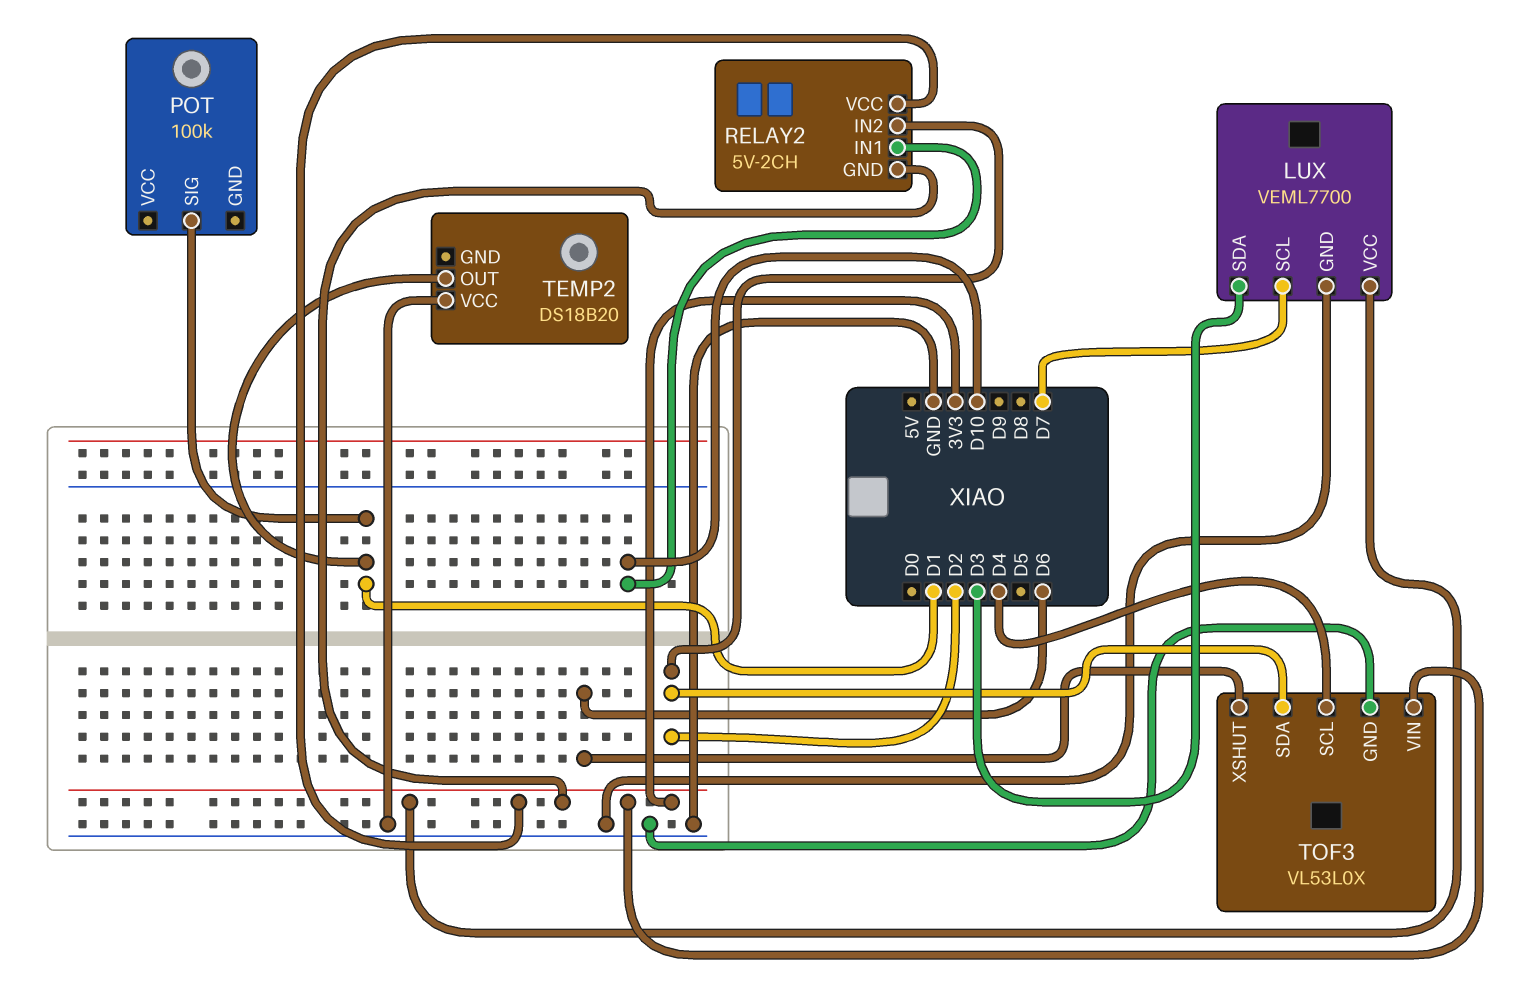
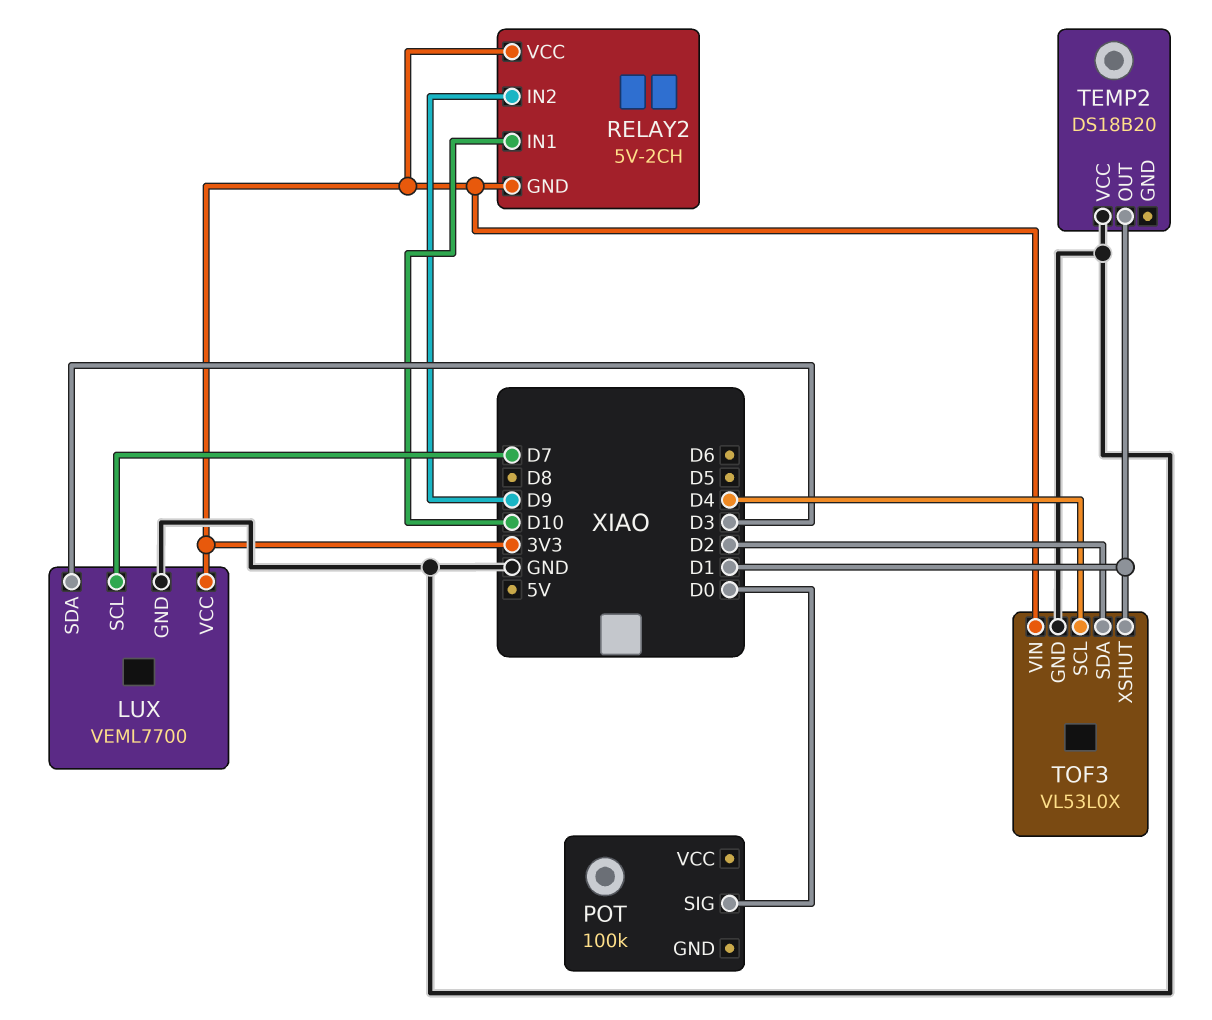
POT pin SIG: D1 -> D0
RELAY2 pin IN2: D2 -> D9
TOF3 pin XSHUT: D6 -> D1

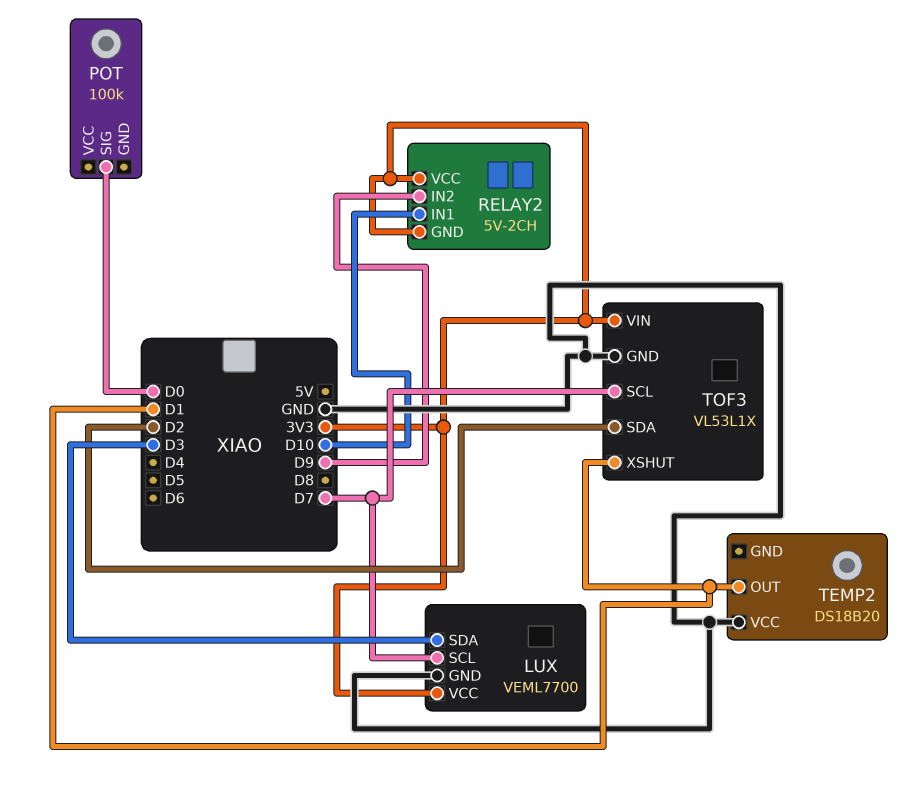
TOF3: VL53L0X -> VL53L1X
TOF3 pin SCL: D4 -> D7

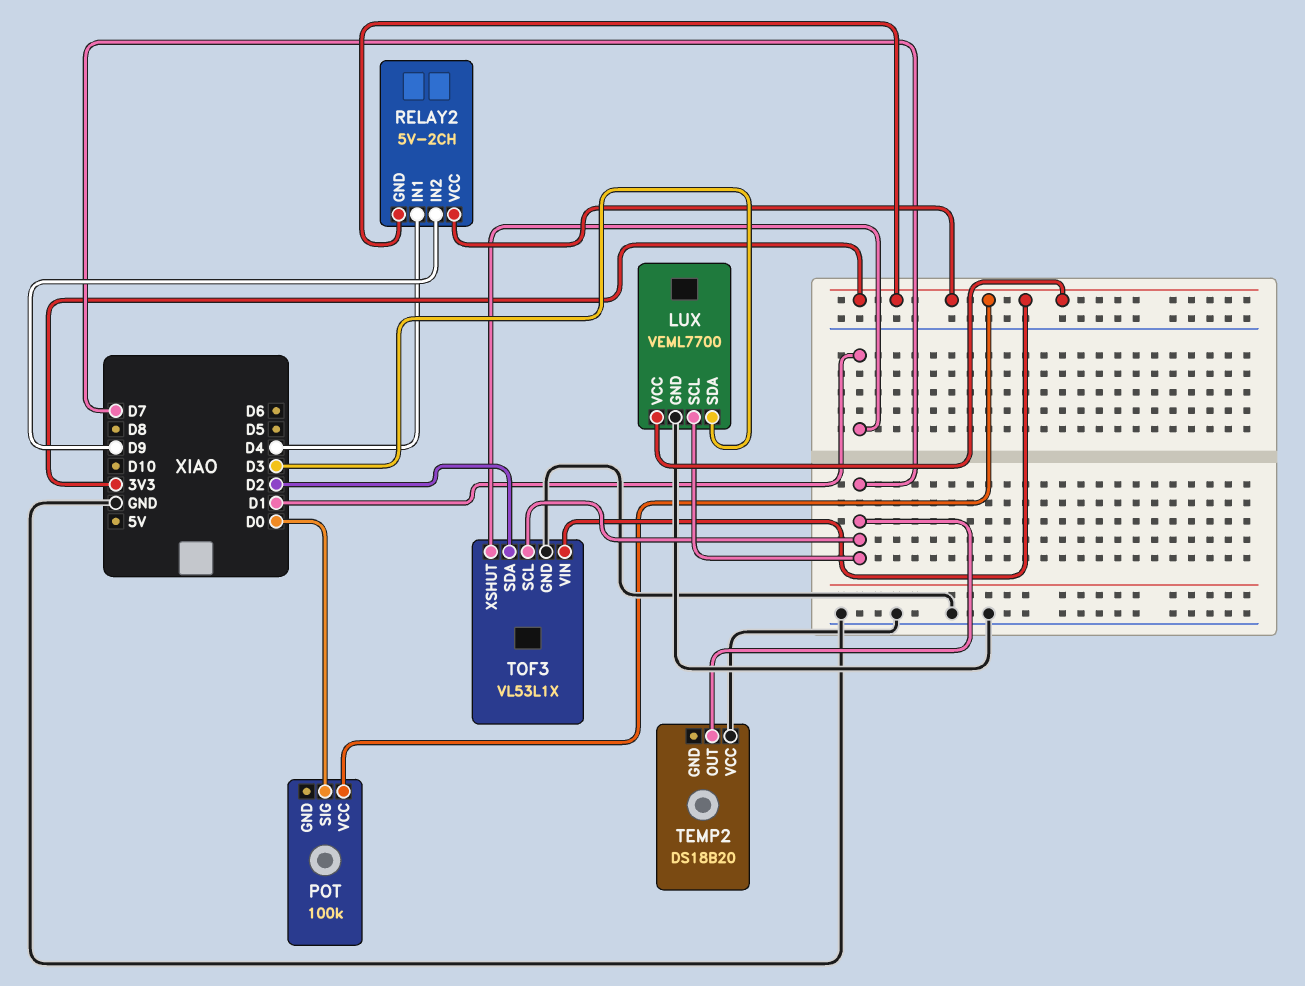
POT pin VCC: none -> 3V3
RELAY2 pin IN1: D10 -> D4
TEMP2 pin OUT: D1 -> D7

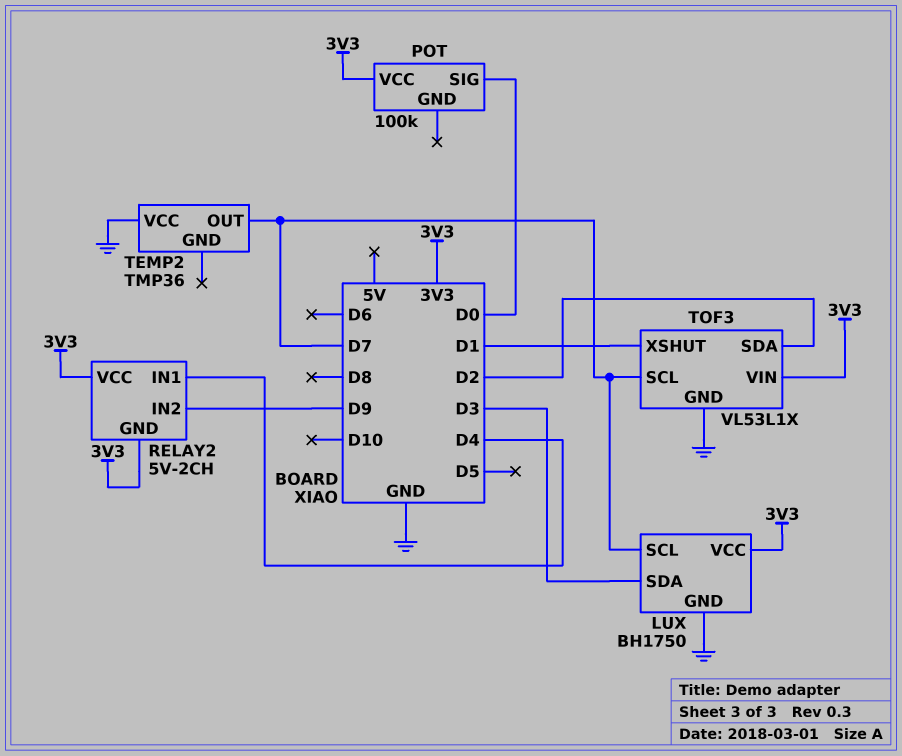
LUX: VEML7700 -> BH1750
TEMP2: DS18B20 -> TMP36

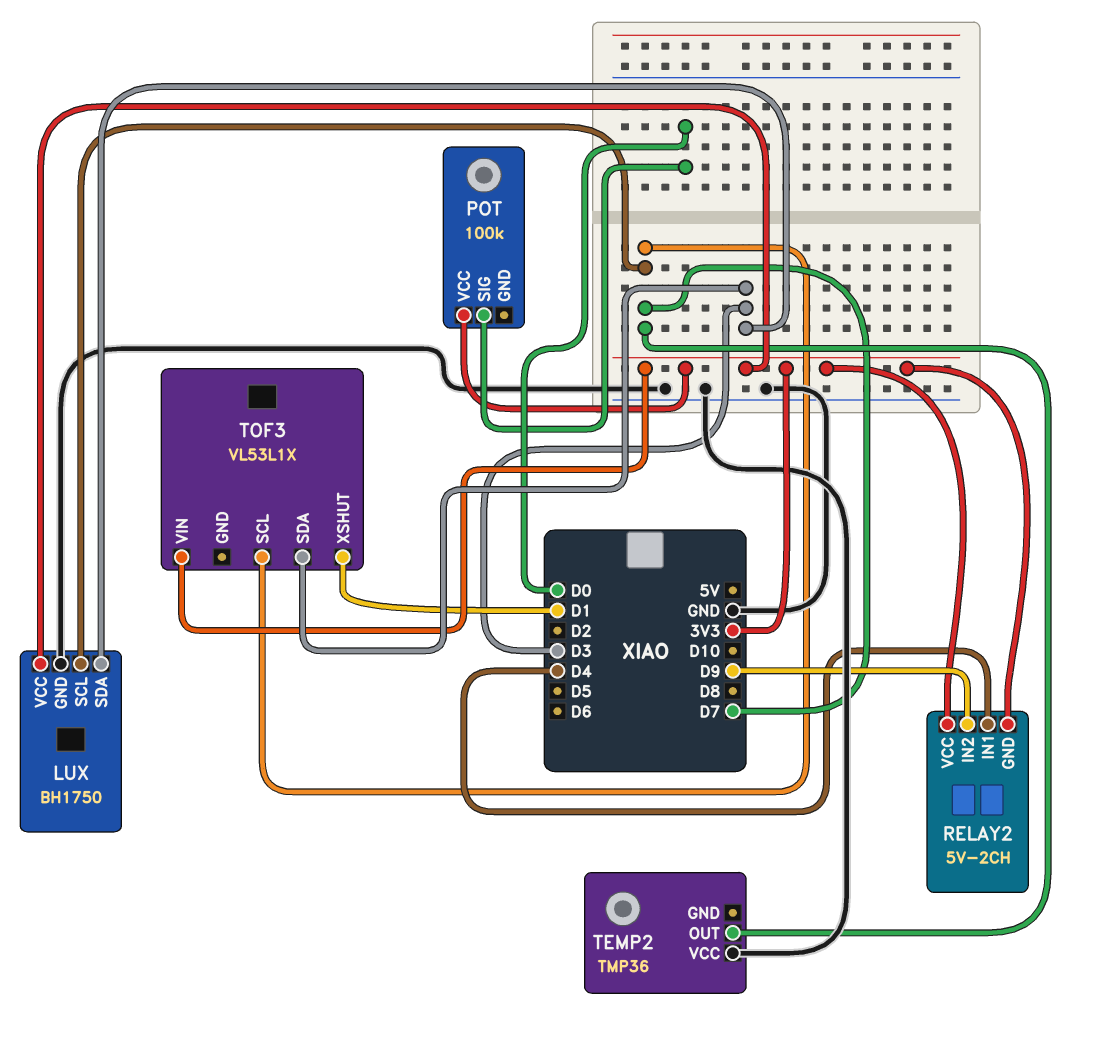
TOF3 pin GND: GND -> none
TOF3 pin SDA: D2 -> D3

